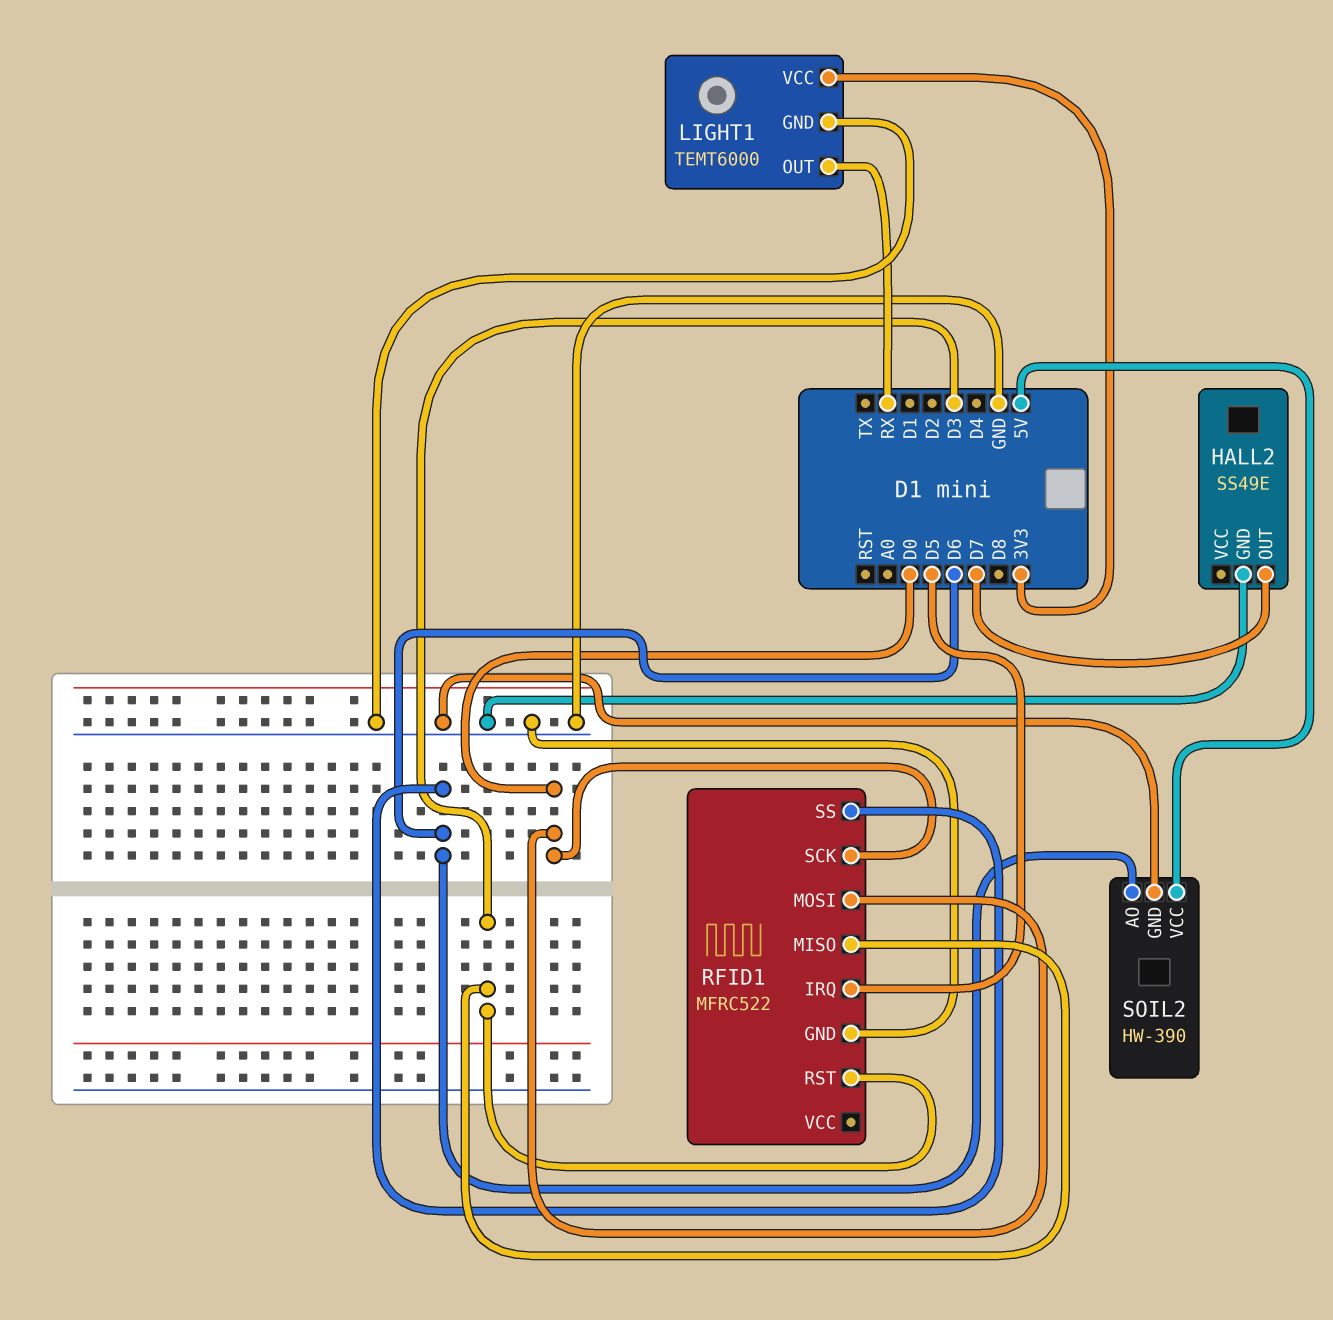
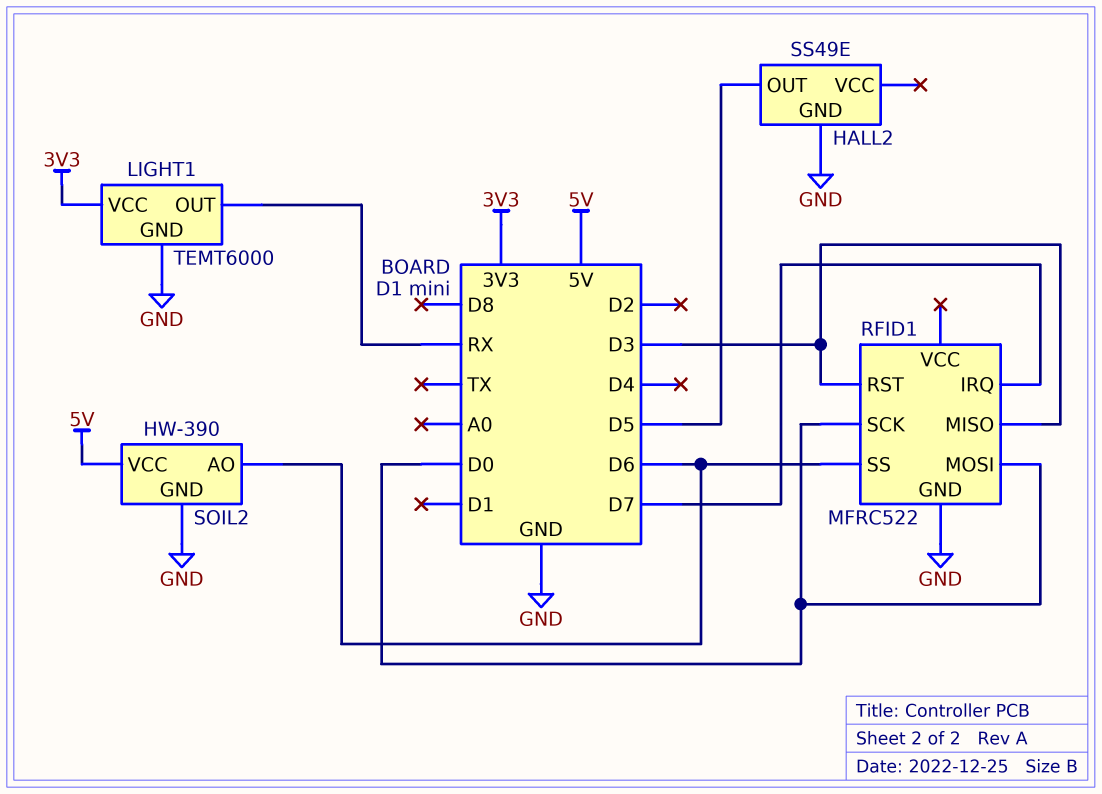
HALL2 pin OUT: D7 -> D5
RFID1 pin IRQ: D5 -> D7

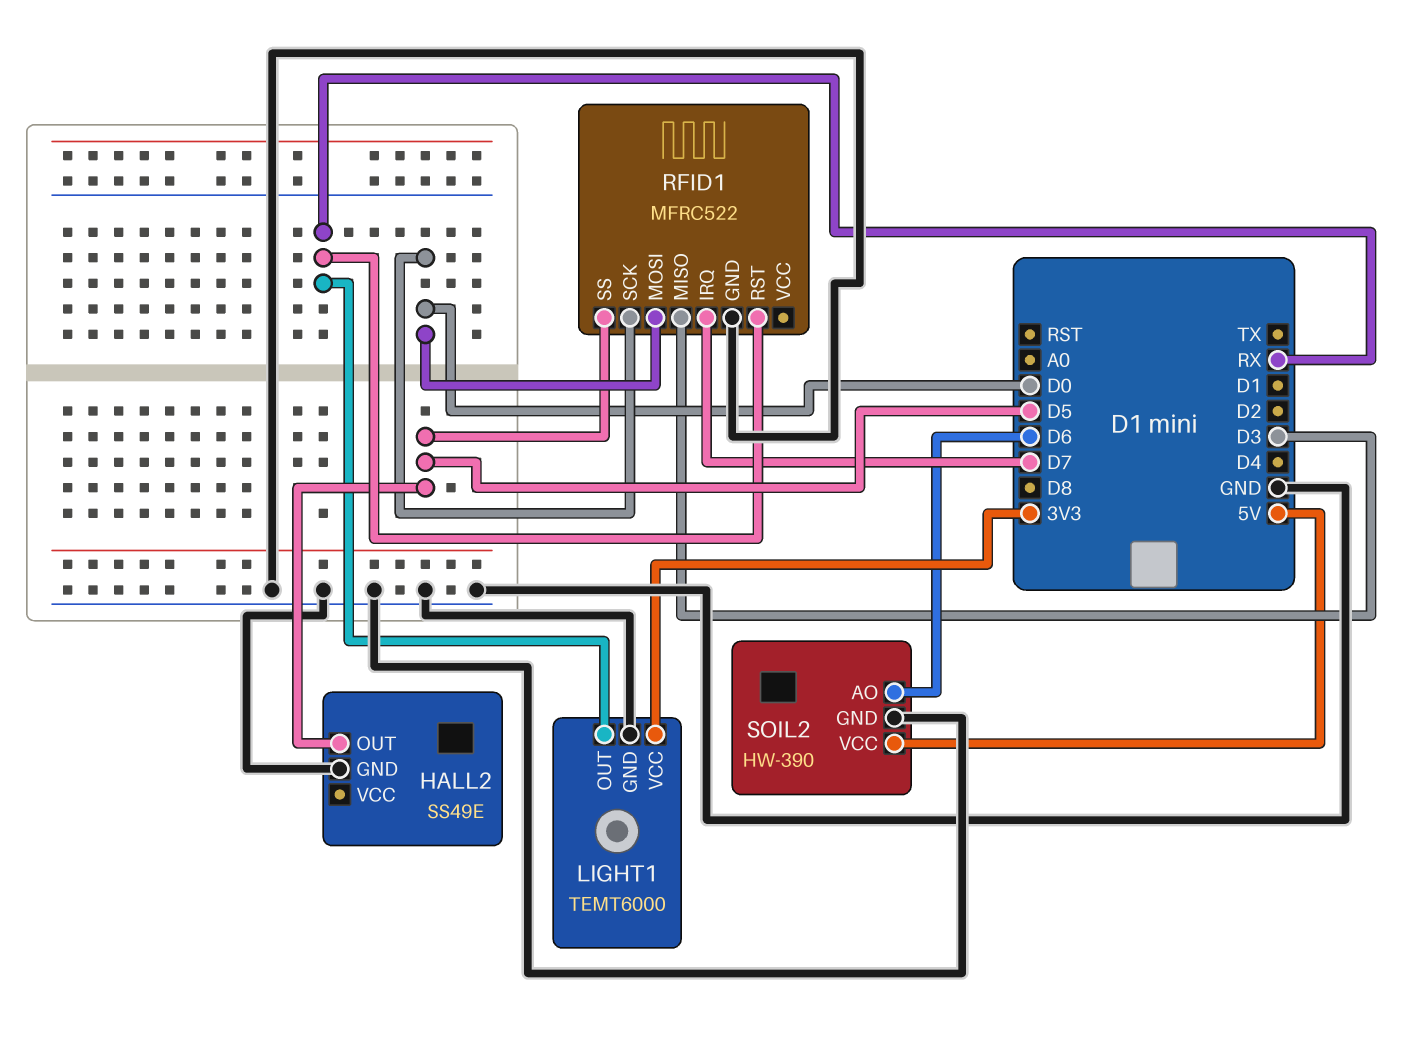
RFID1 pin RST: D3 -> RX
RFID1 pin SS: D6 -> D5

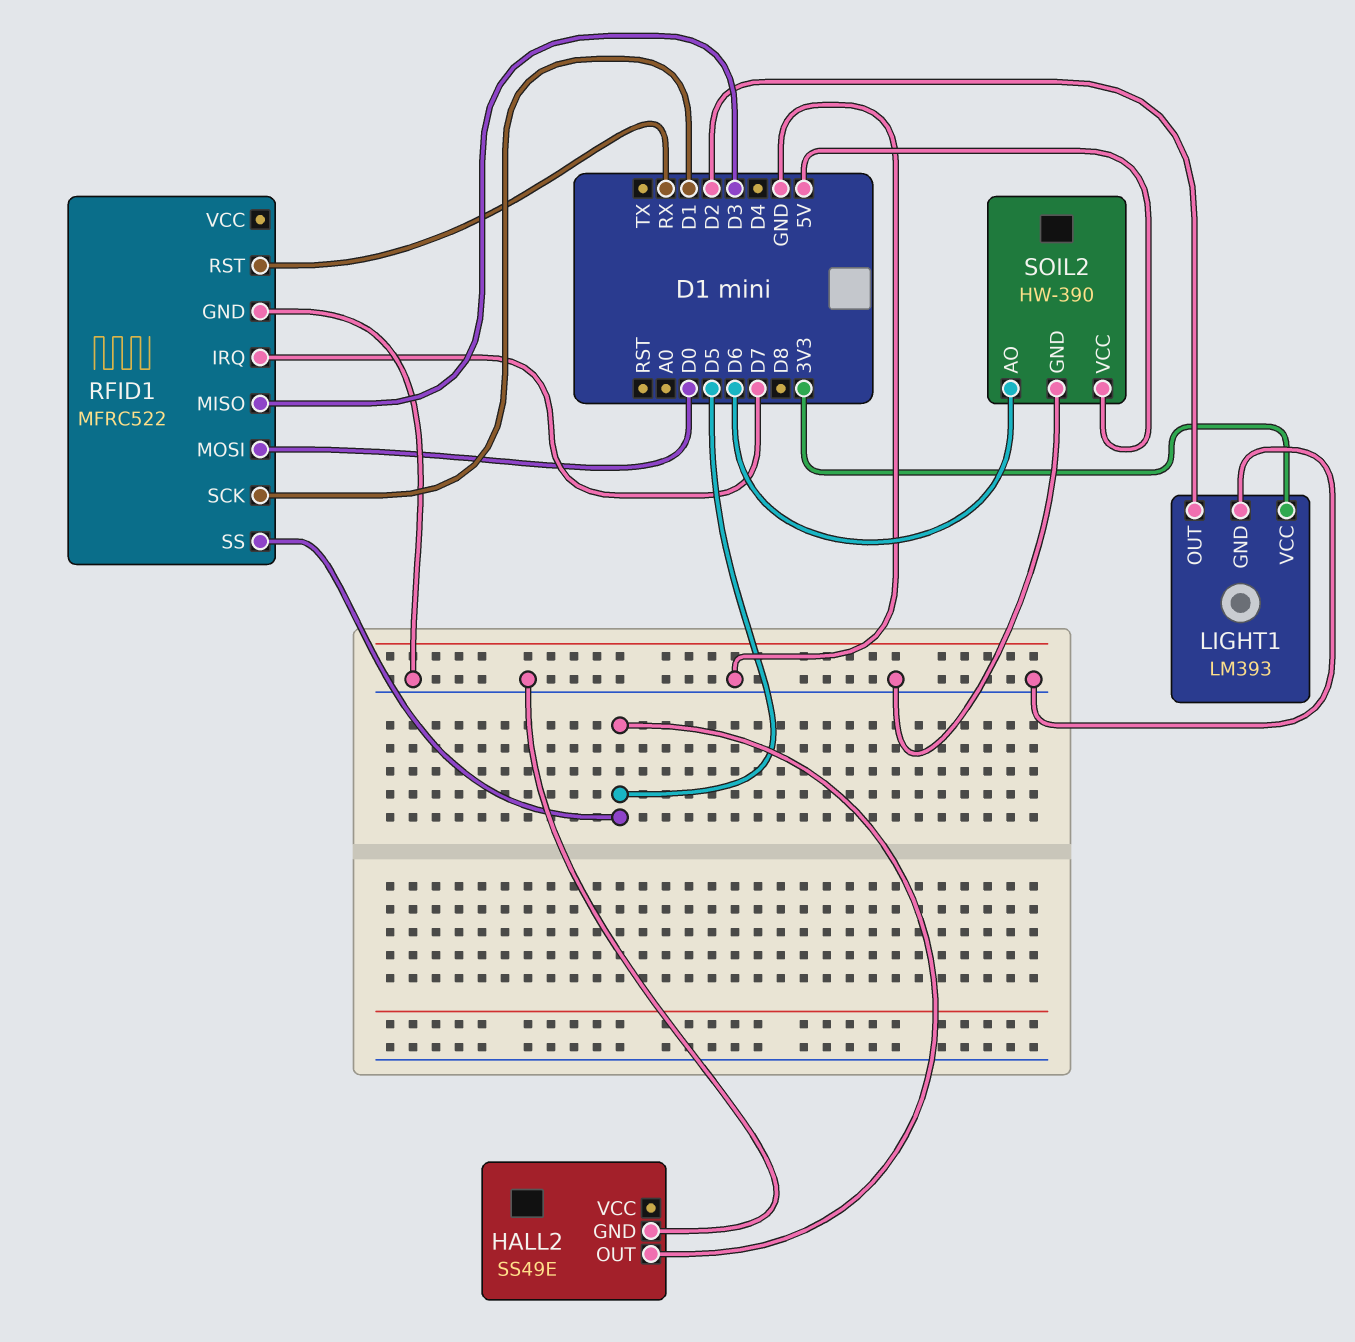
LIGHT1: TEMT6000 -> LM393
LIGHT1 pin OUT: RX -> D2
RFID1 pin SCK: D0 -> D1

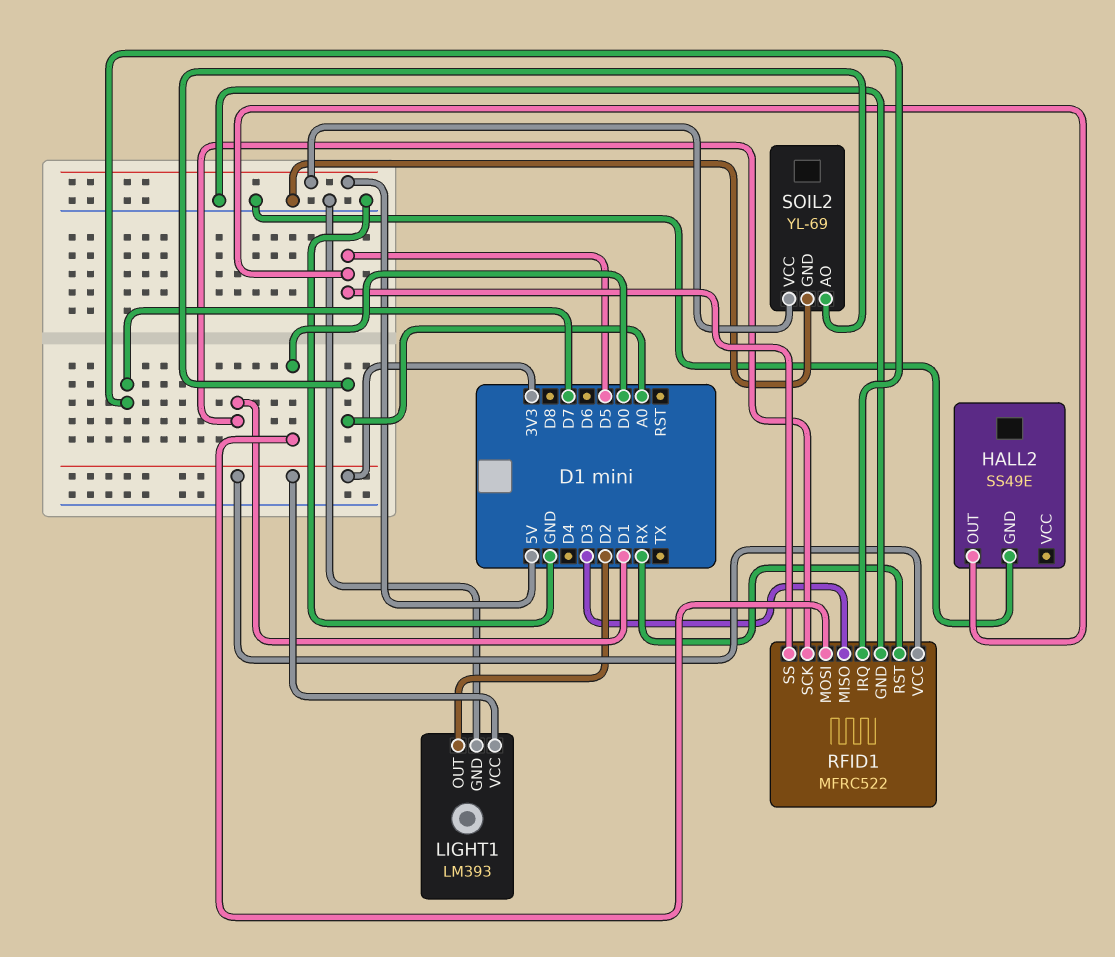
RFID1 pin VCC: none -> 3V3
SOIL2: HW-390 -> YL-69
SOIL2 pin AO: D6 -> A0

